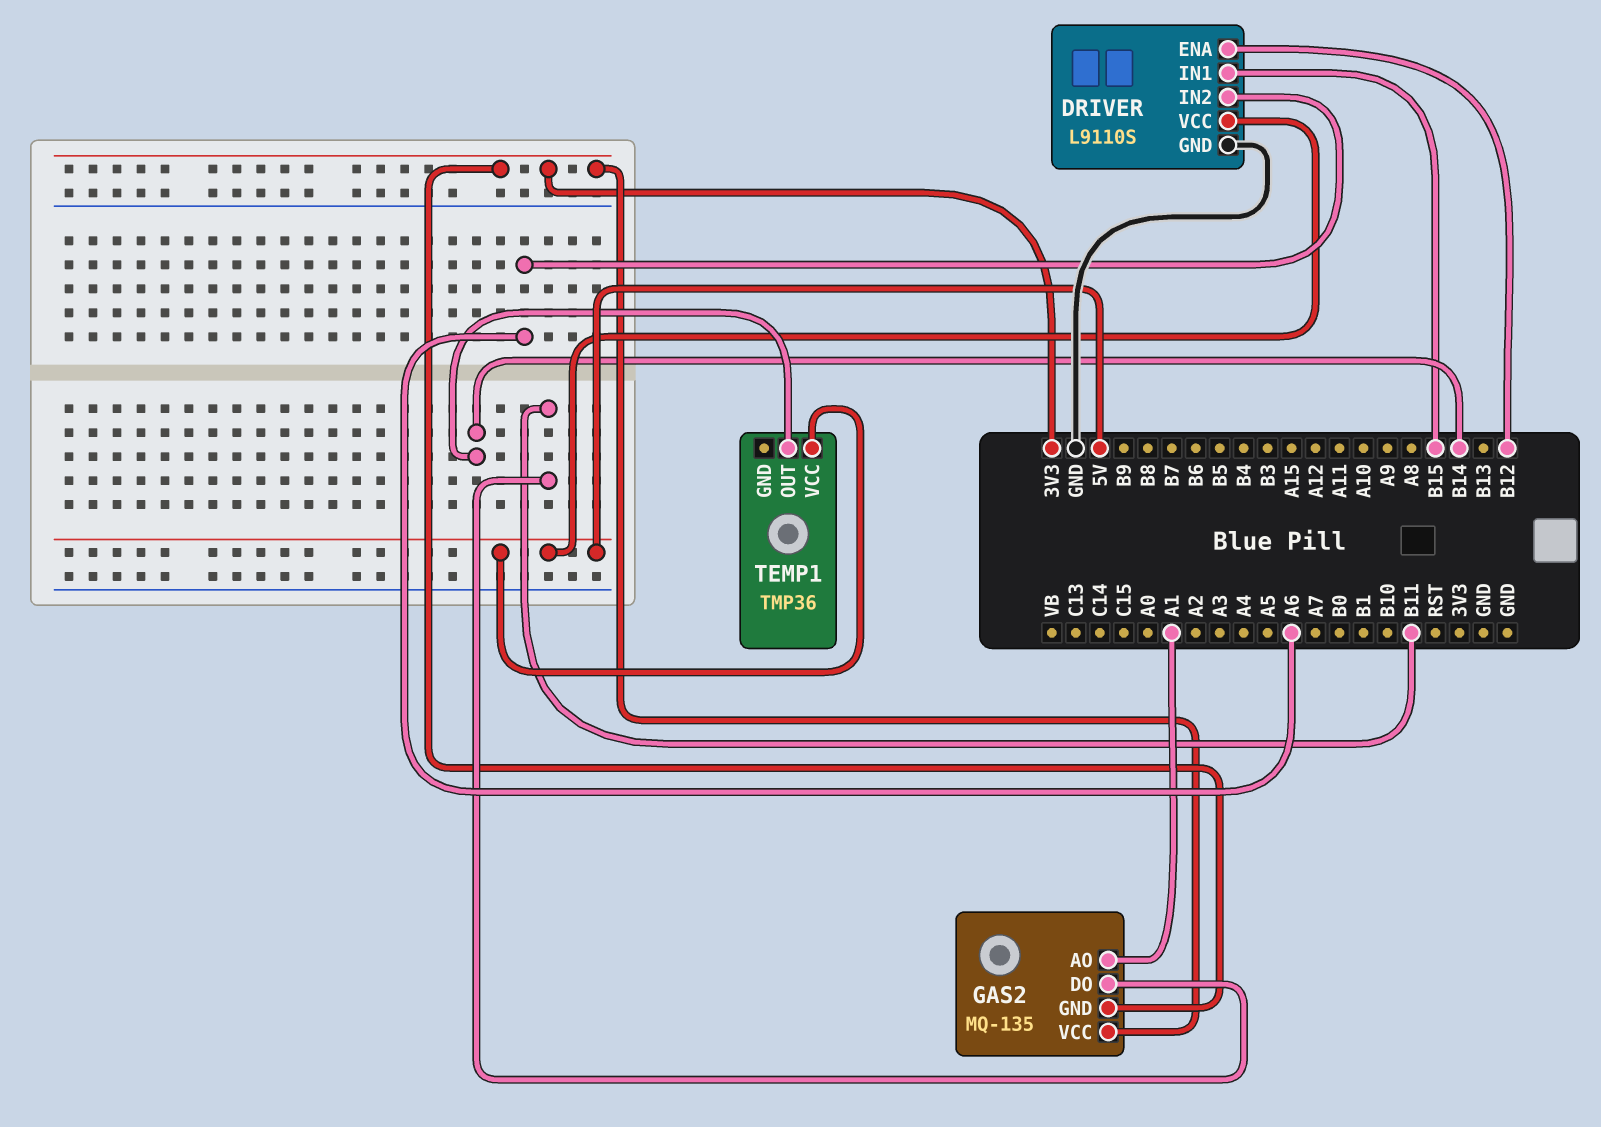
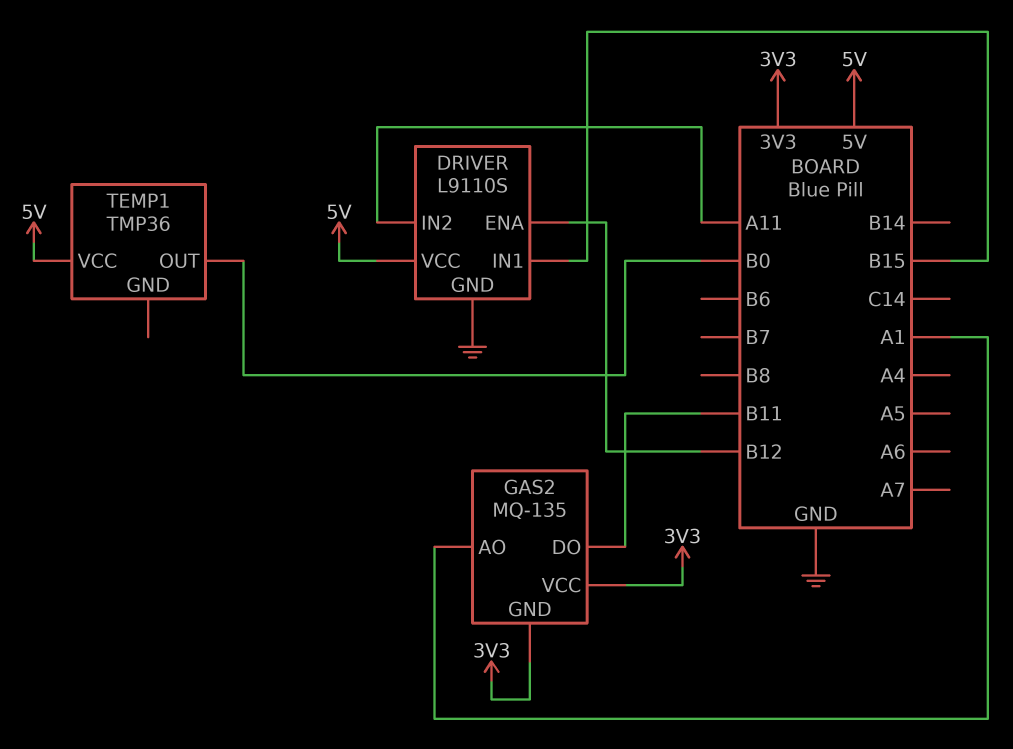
DRIVER pin IN2: A6 -> A11
TEMP1 pin OUT: B14 -> B0

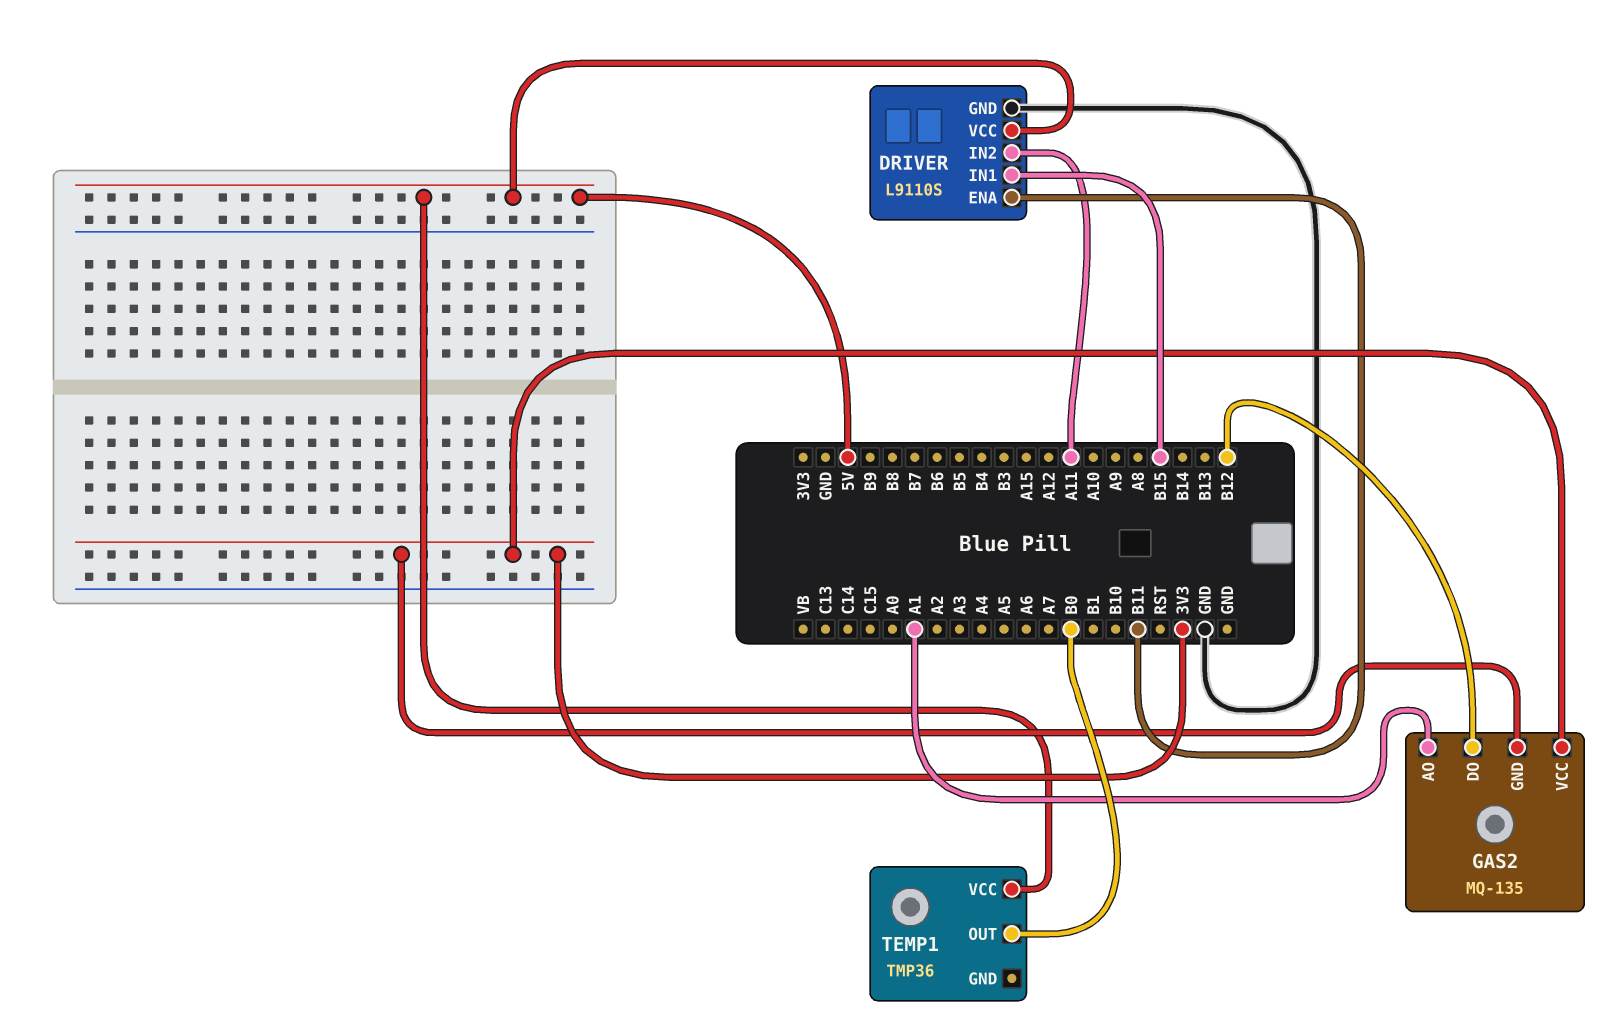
DRIVER pin ENA: B12 -> B11
GAS2 pin DO: B11 -> B12

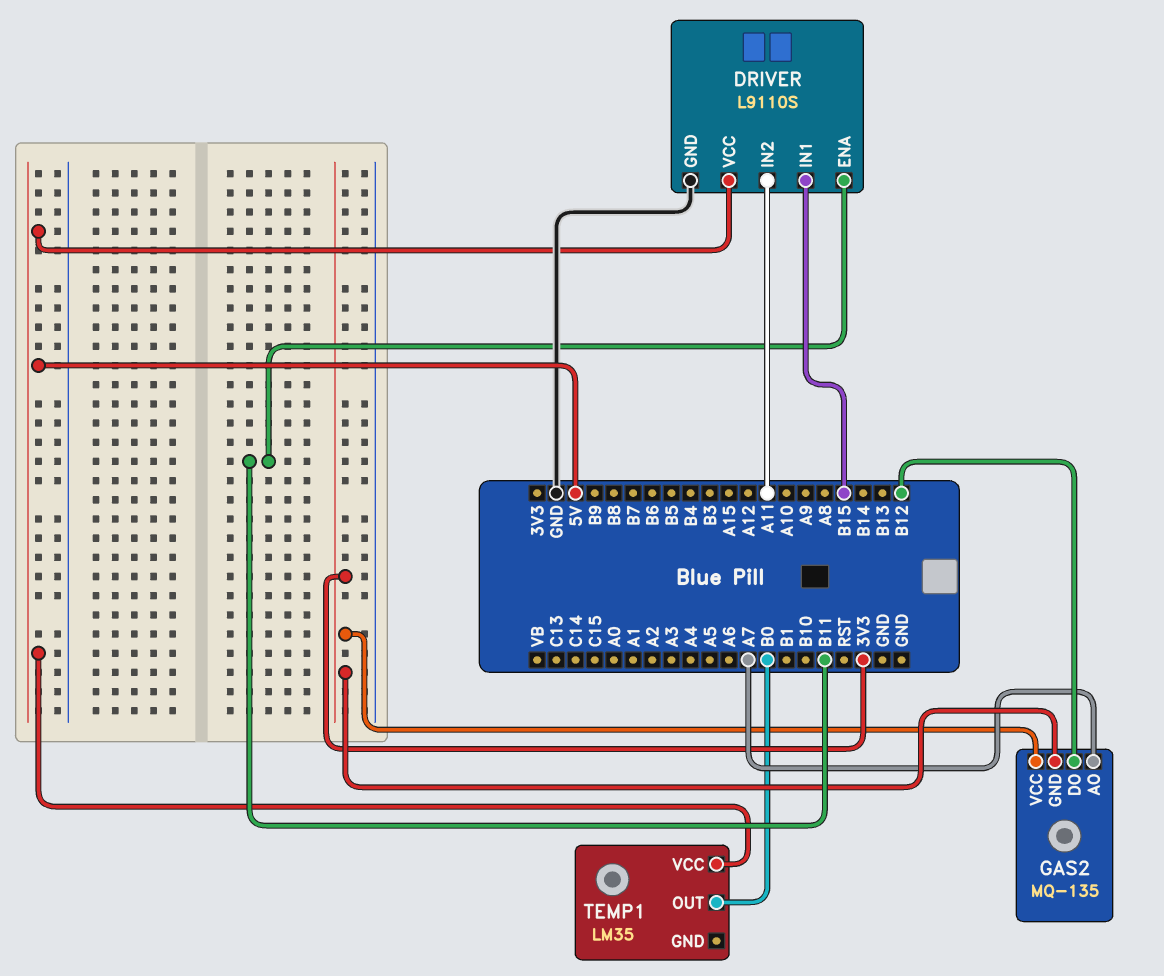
GAS2 pin AO: A1 -> A7
TEMP1: TMP36 -> LM35

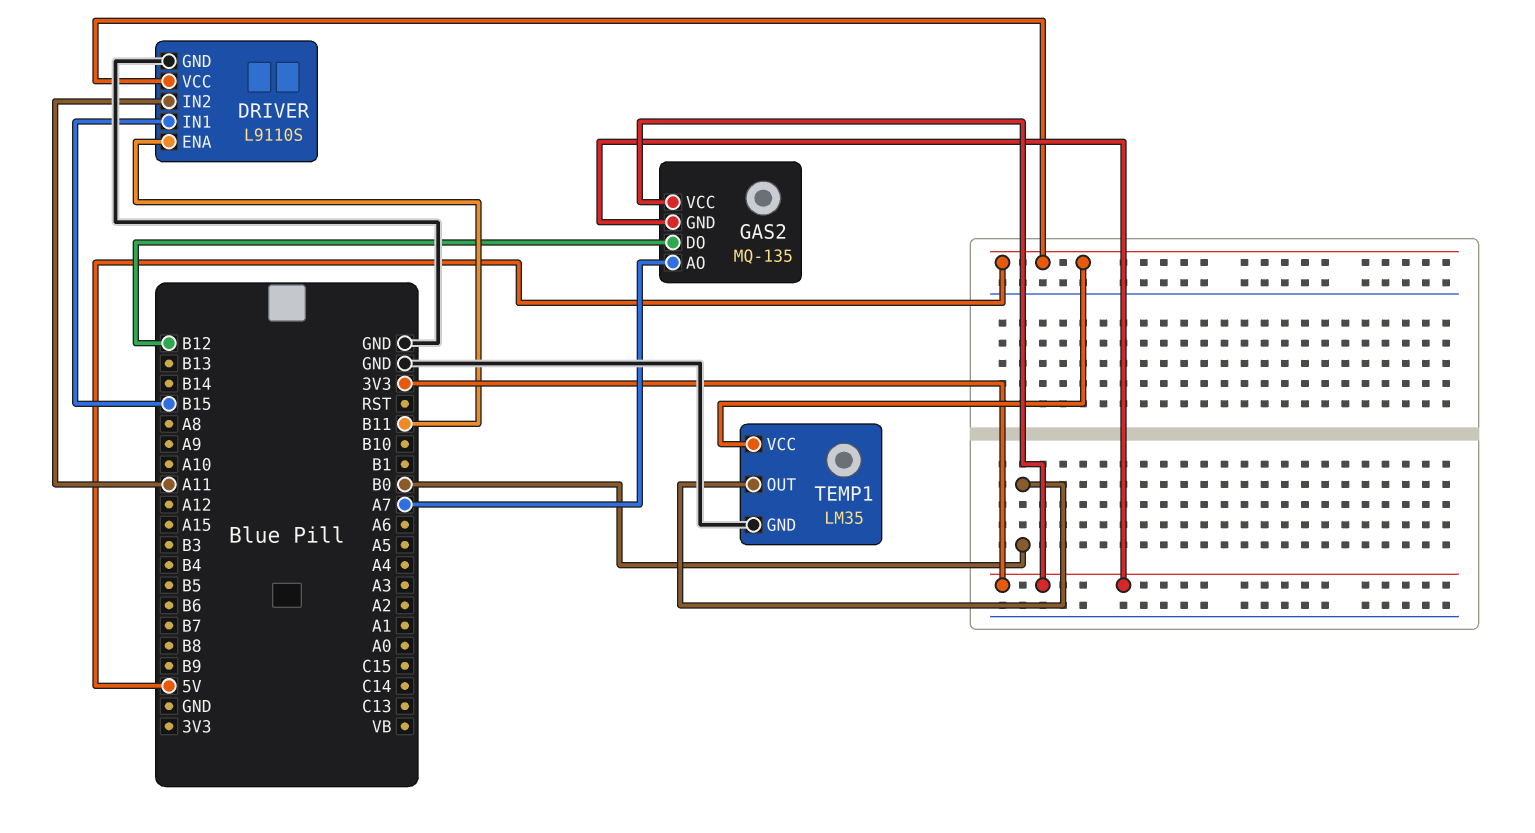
TEMP1 pin GND: none -> GND

